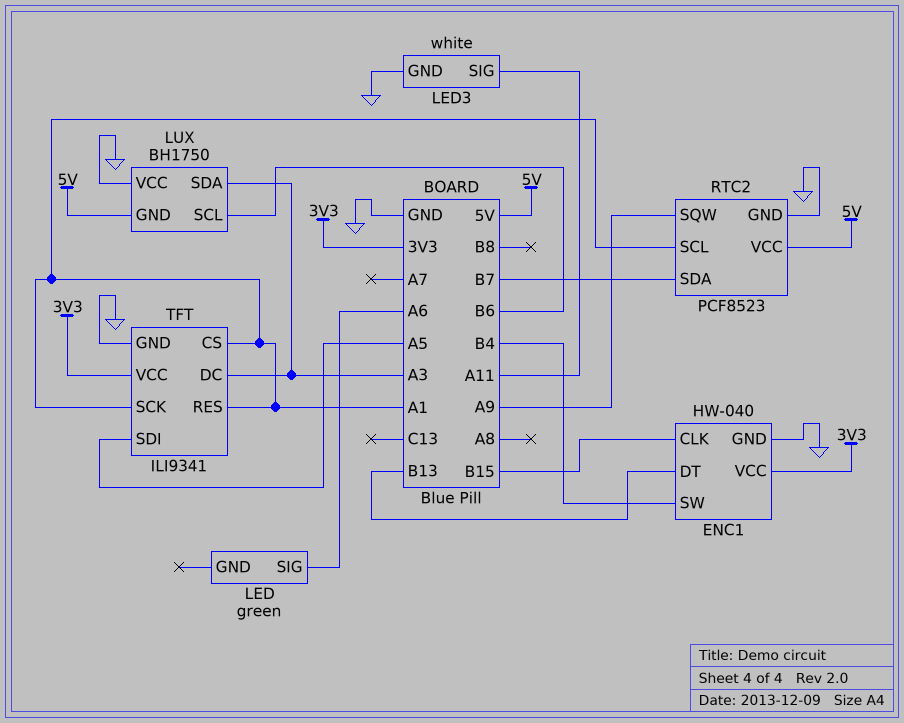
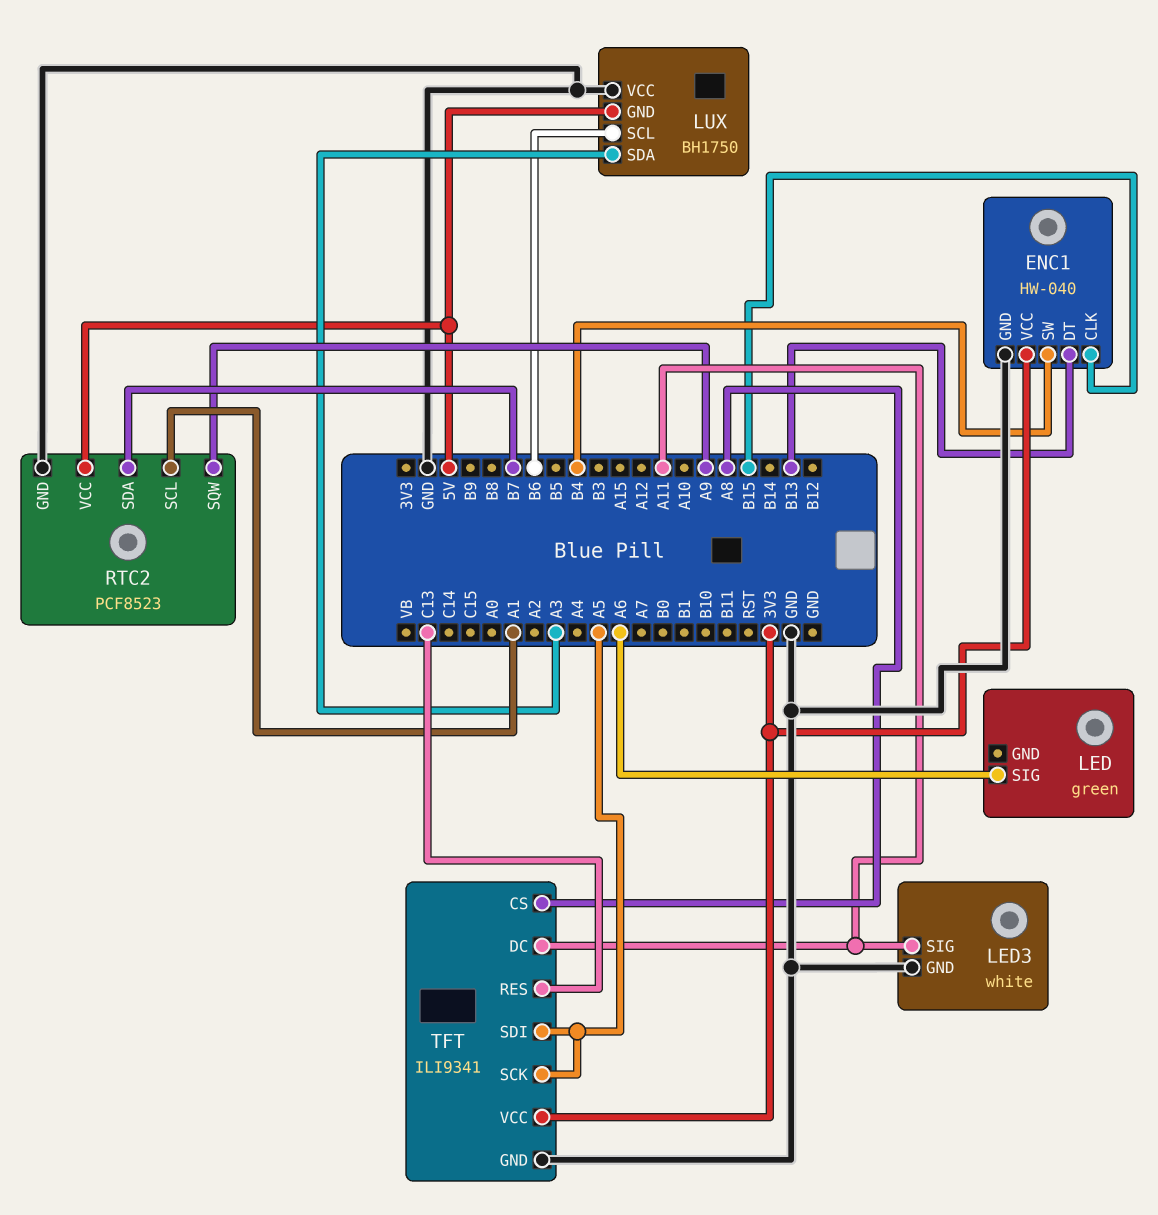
TFT pin CS: A1 -> A8
TFT pin DC: A3 -> A11
TFT pin RES: A1 -> C13
TFT pin SCK: A1 -> A5

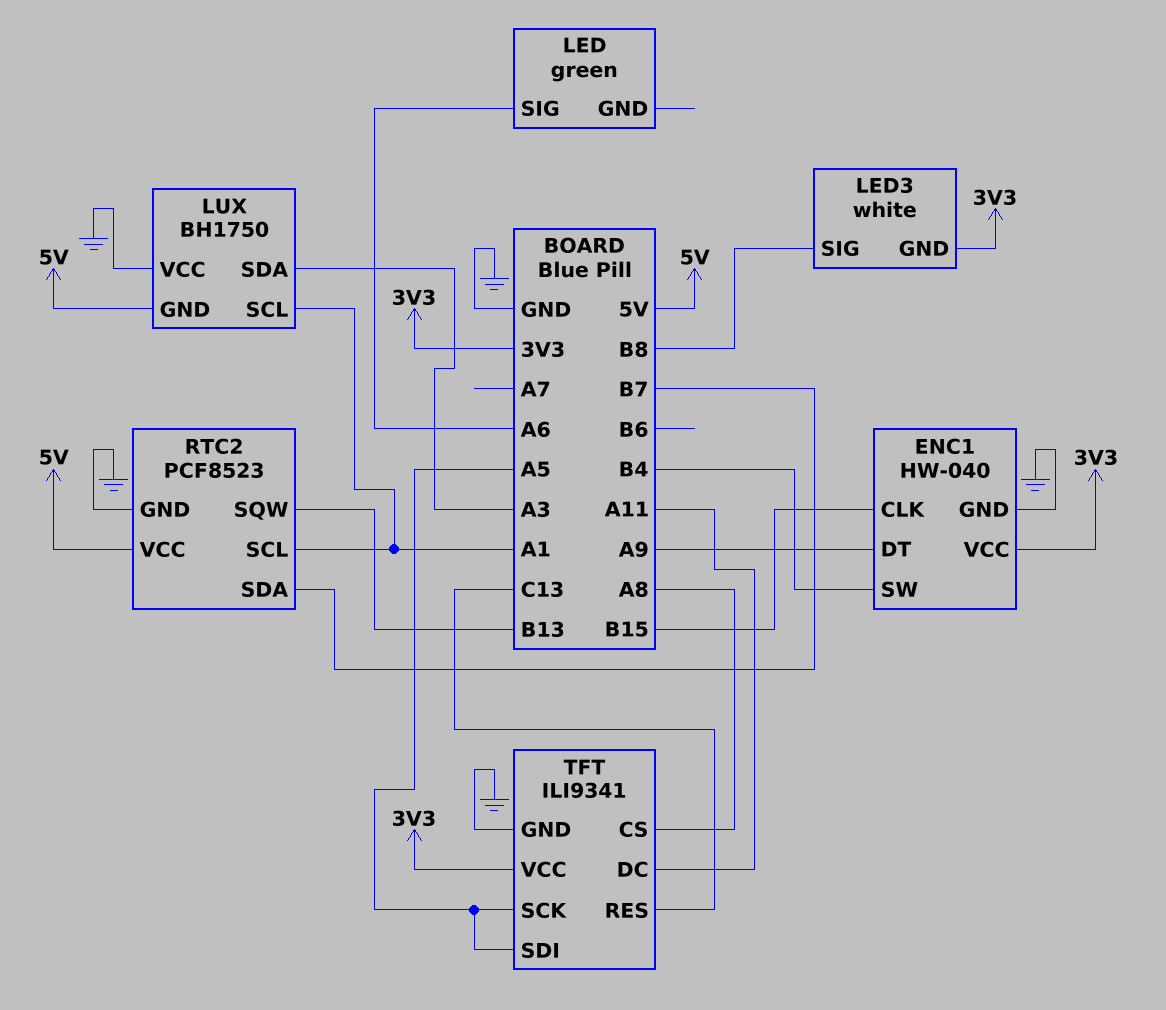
ENC1 pin DT: B13 -> A9
LED3 pin GND: GND -> 3V3
LED3 pin SIG: A11 -> B8
LUX pin SCL: B6 -> A1
RTC2 pin SQW: A9 -> B13

